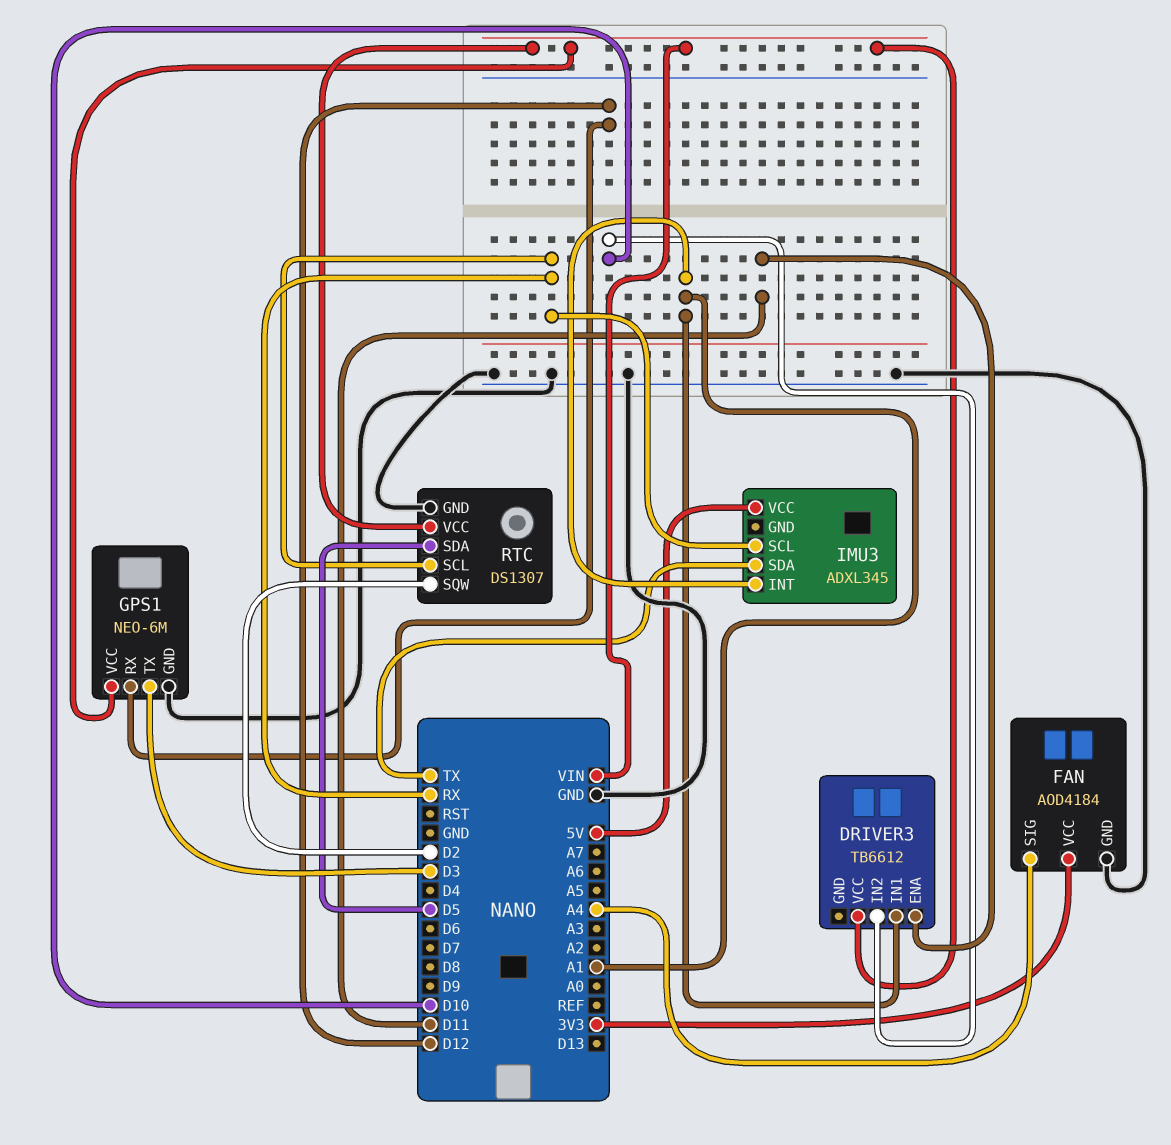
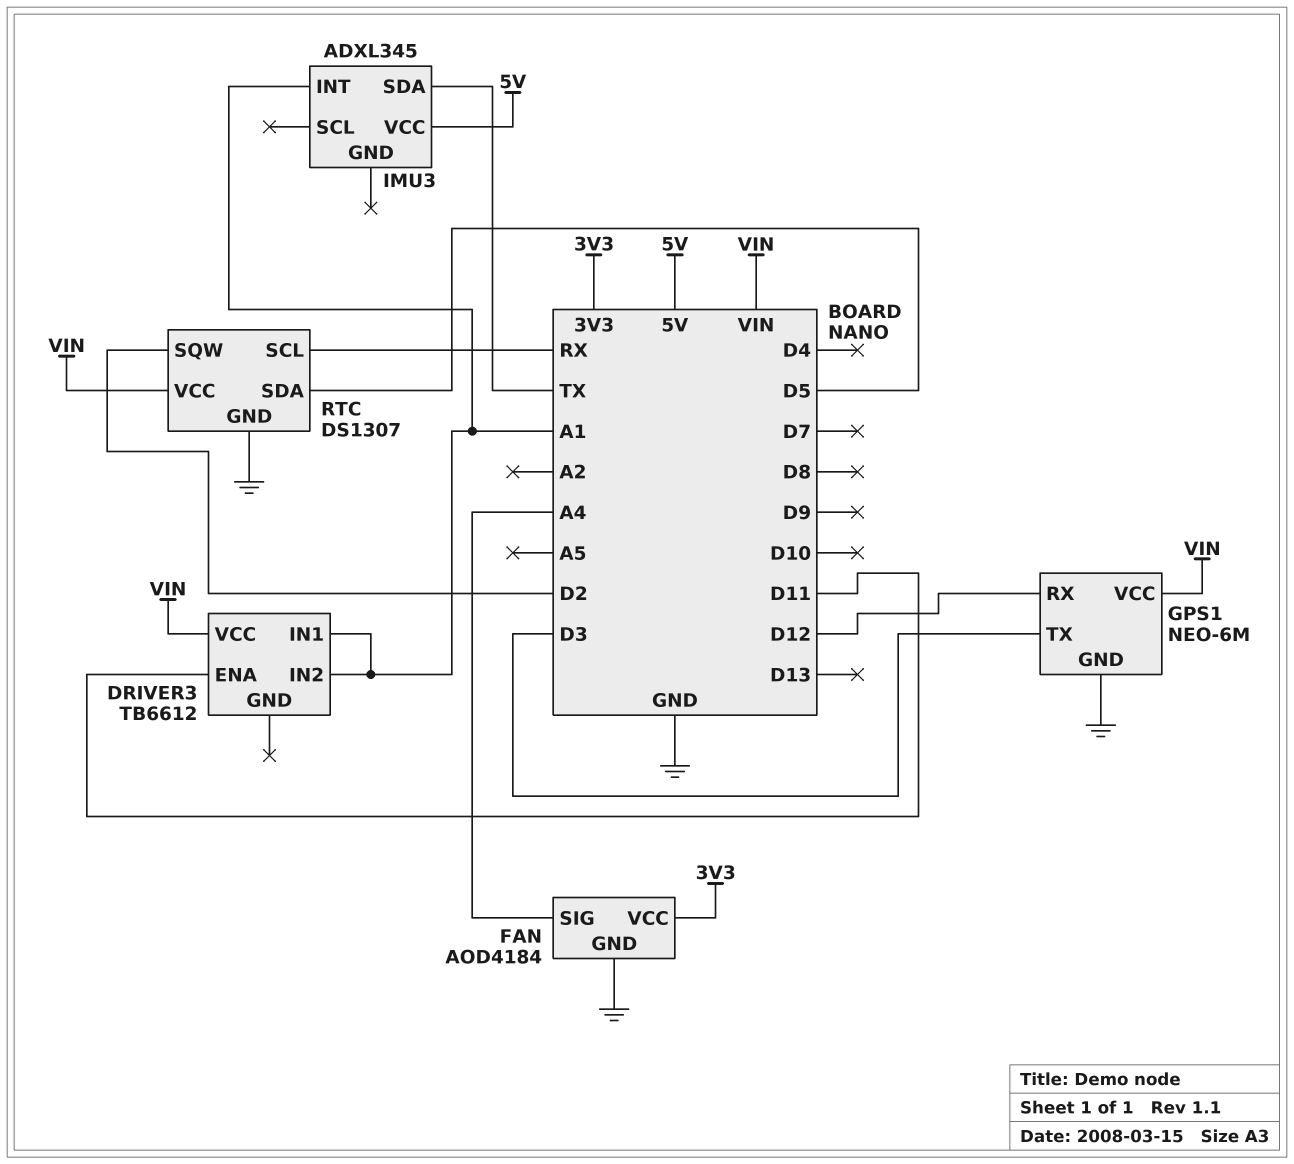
DRIVER3 pin IN2: D10 -> A1
IMU3 pin SCL: RX -> none

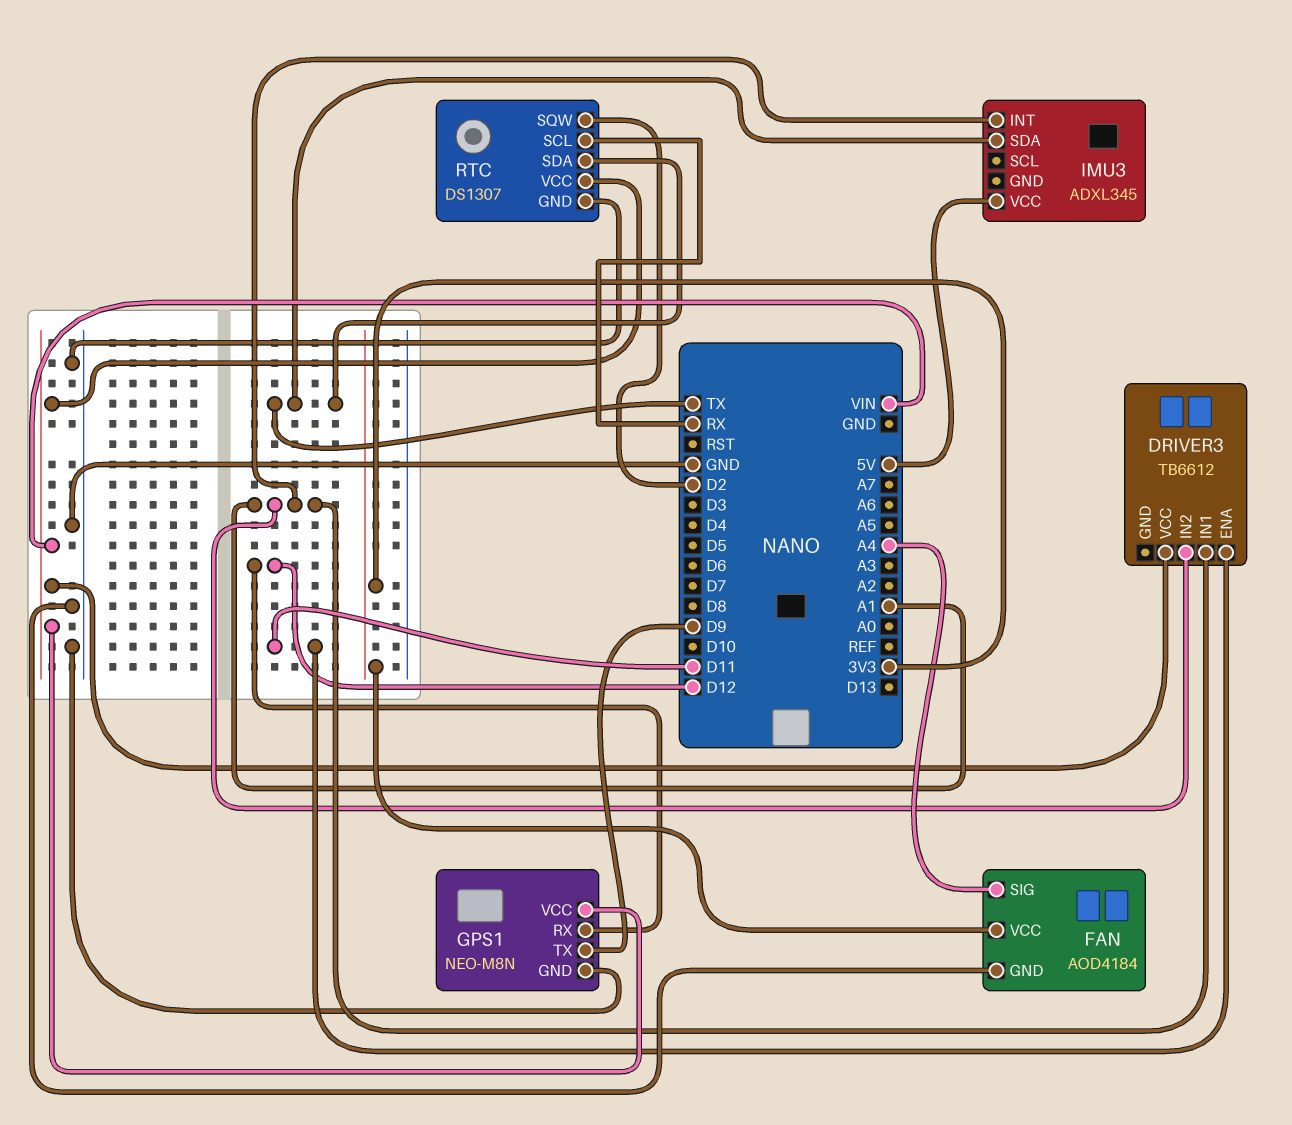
GPS1: NEO-6M -> NEO-M8N
GPS1 pin TX: D3 -> D9
RTC pin SDA: D5 -> TX

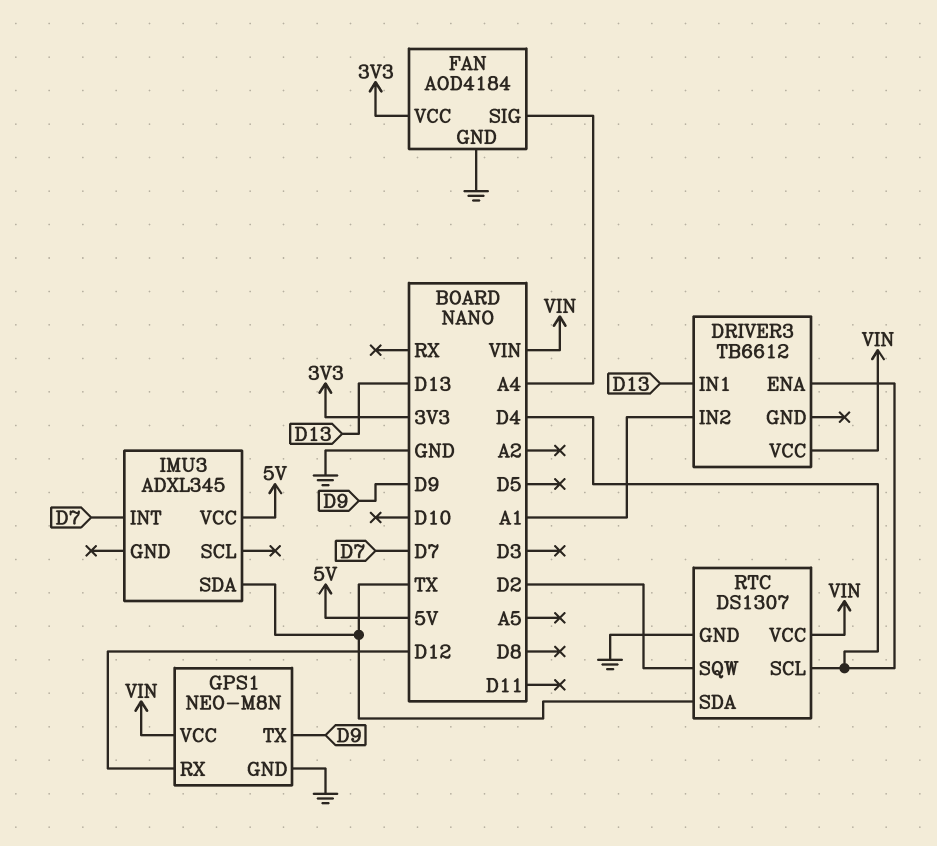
DRIVER3 pin ENA: D11 -> D4
DRIVER3 pin IN1: A1 -> D13
IMU3 pin INT: A1 -> D7
RTC pin SCL: RX -> D4

